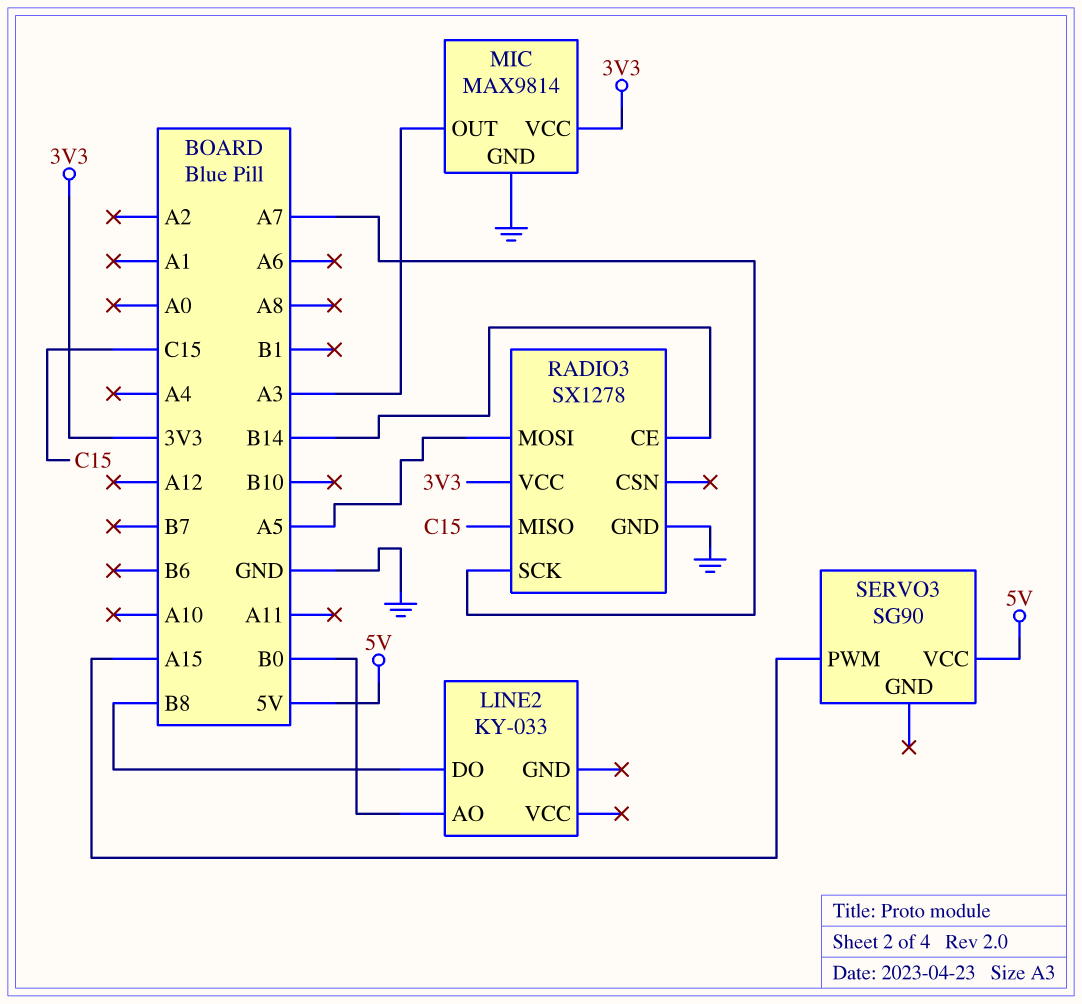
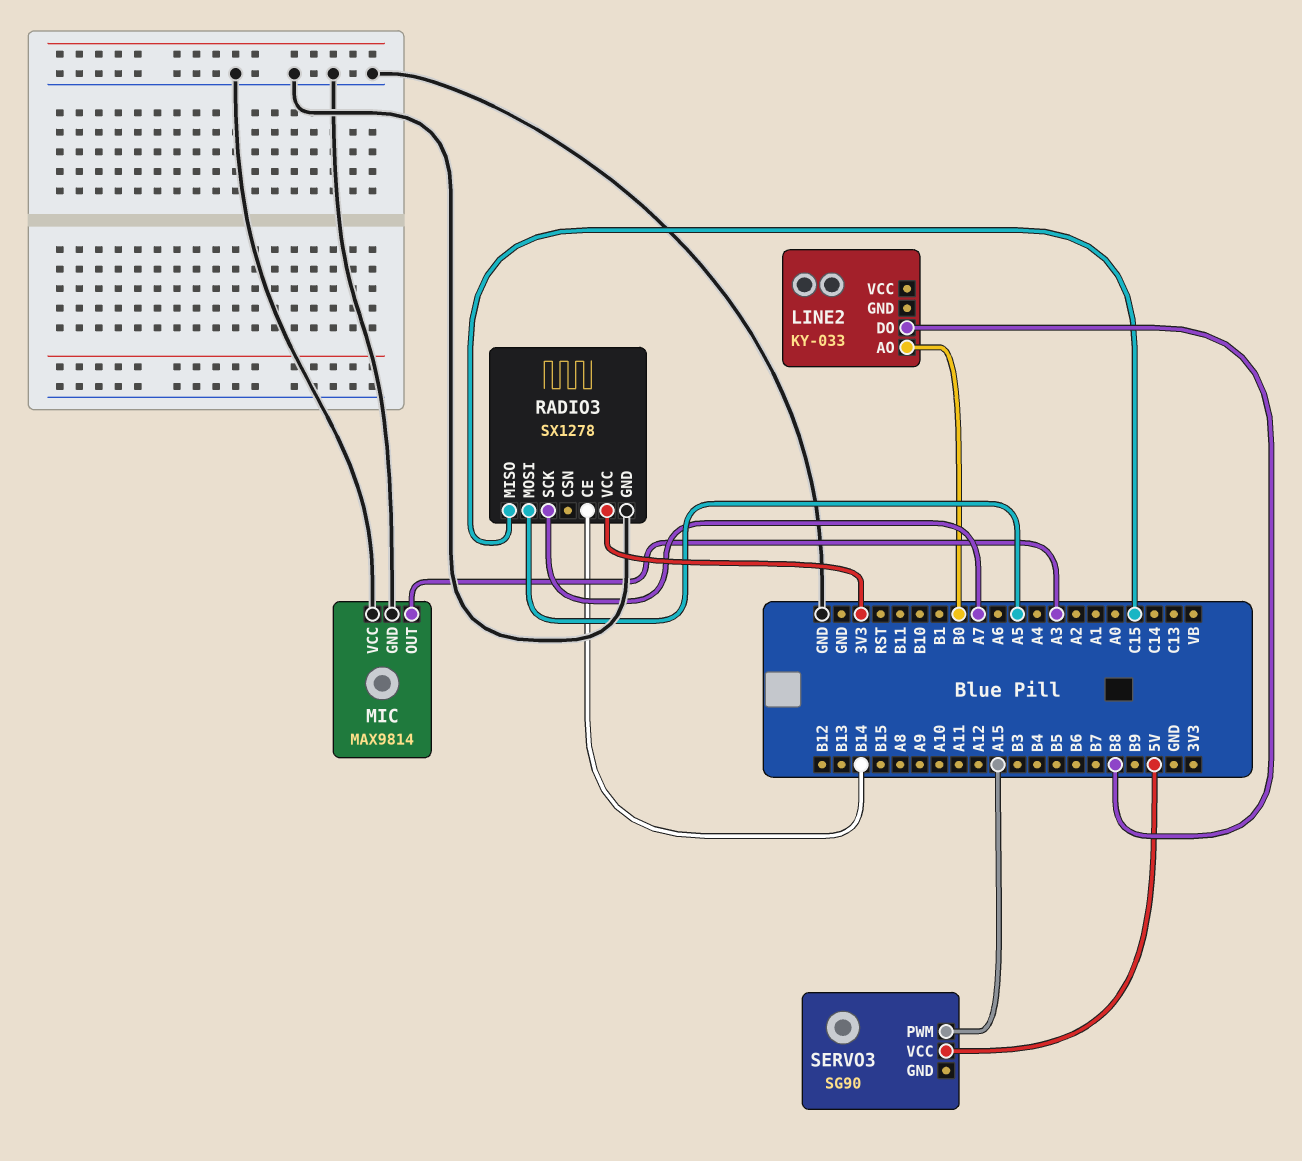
MIC pin VCC: 3V3 -> GND

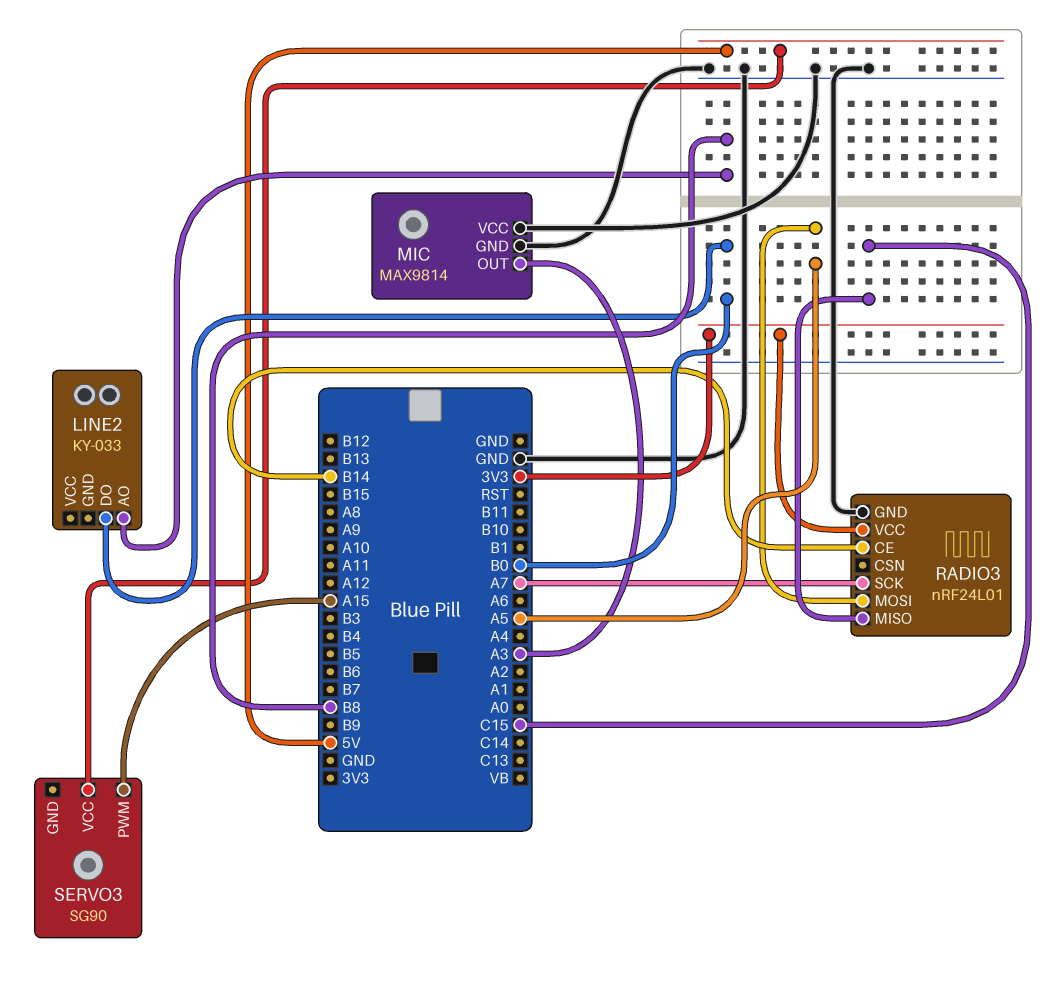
LINE2 pin AO: B0 -> B8
LINE2 pin DO: B8 -> B0
RADIO3: SX1278 -> nRF24L01

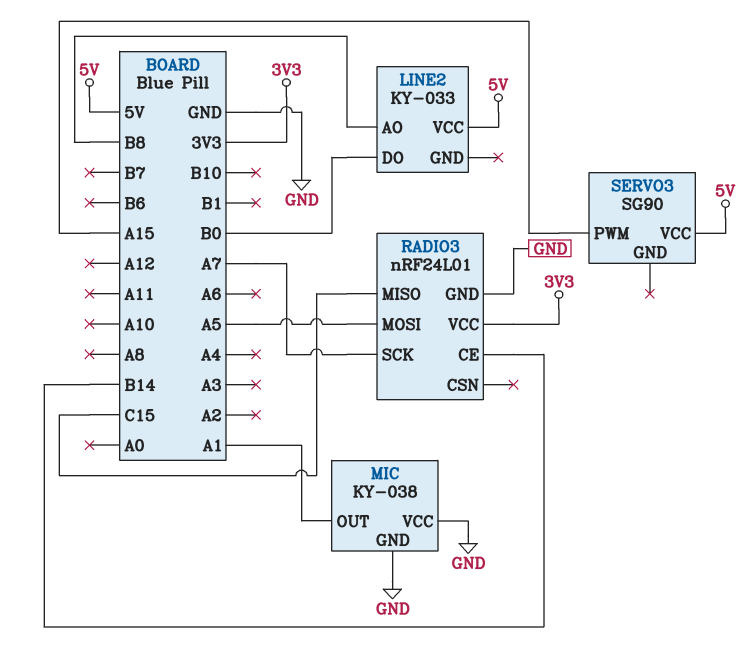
LINE2 pin VCC: none -> 5V
MIC: MAX9814 -> KY-038
MIC pin OUT: A3 -> A1

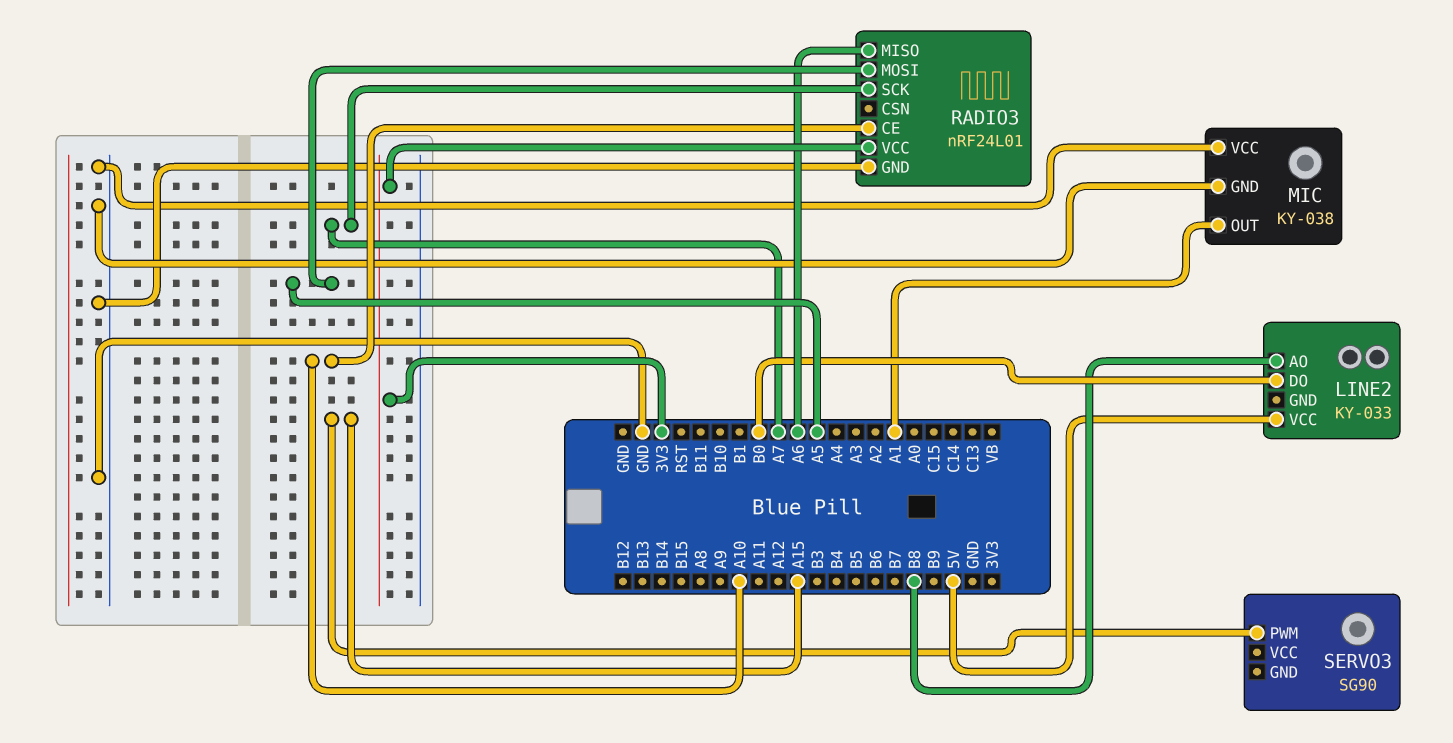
RADIO3 pin CE: B14 -> A10
RADIO3 pin MISO: C15 -> A6
SERVO3 pin VCC: 5V -> none

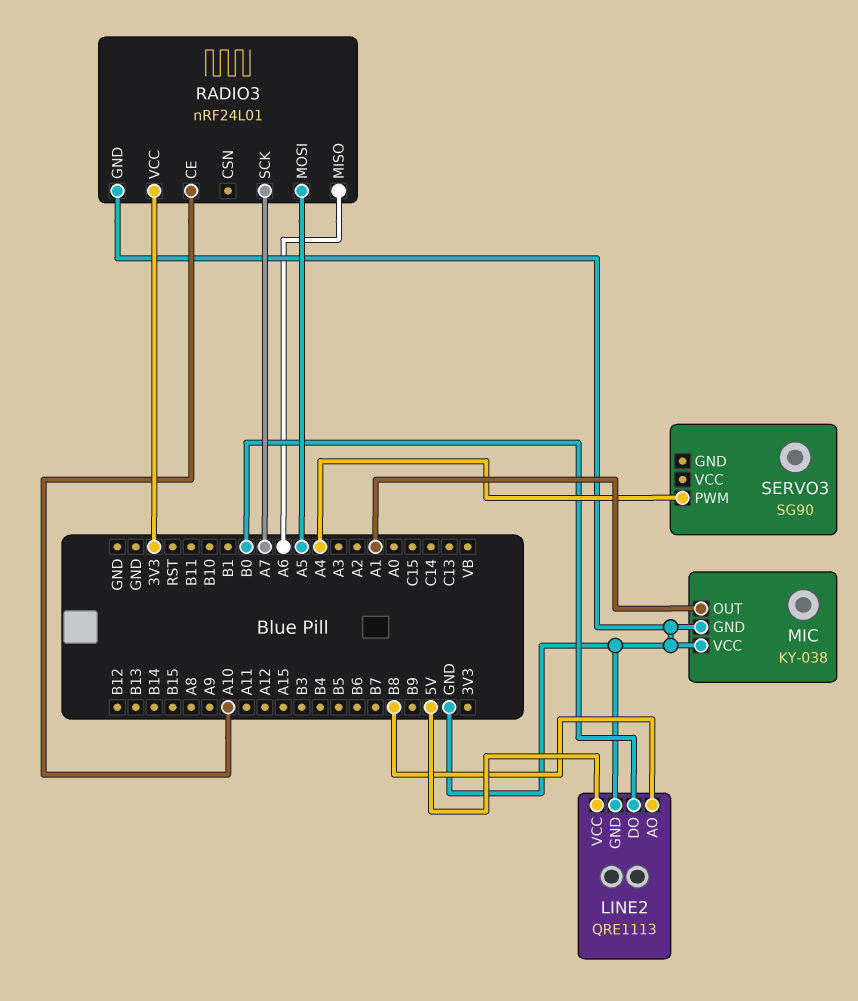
LINE2: KY-033 -> QRE1113
LINE2 pin GND: none -> GND
SERVO3 pin PWM: A15 -> A4

